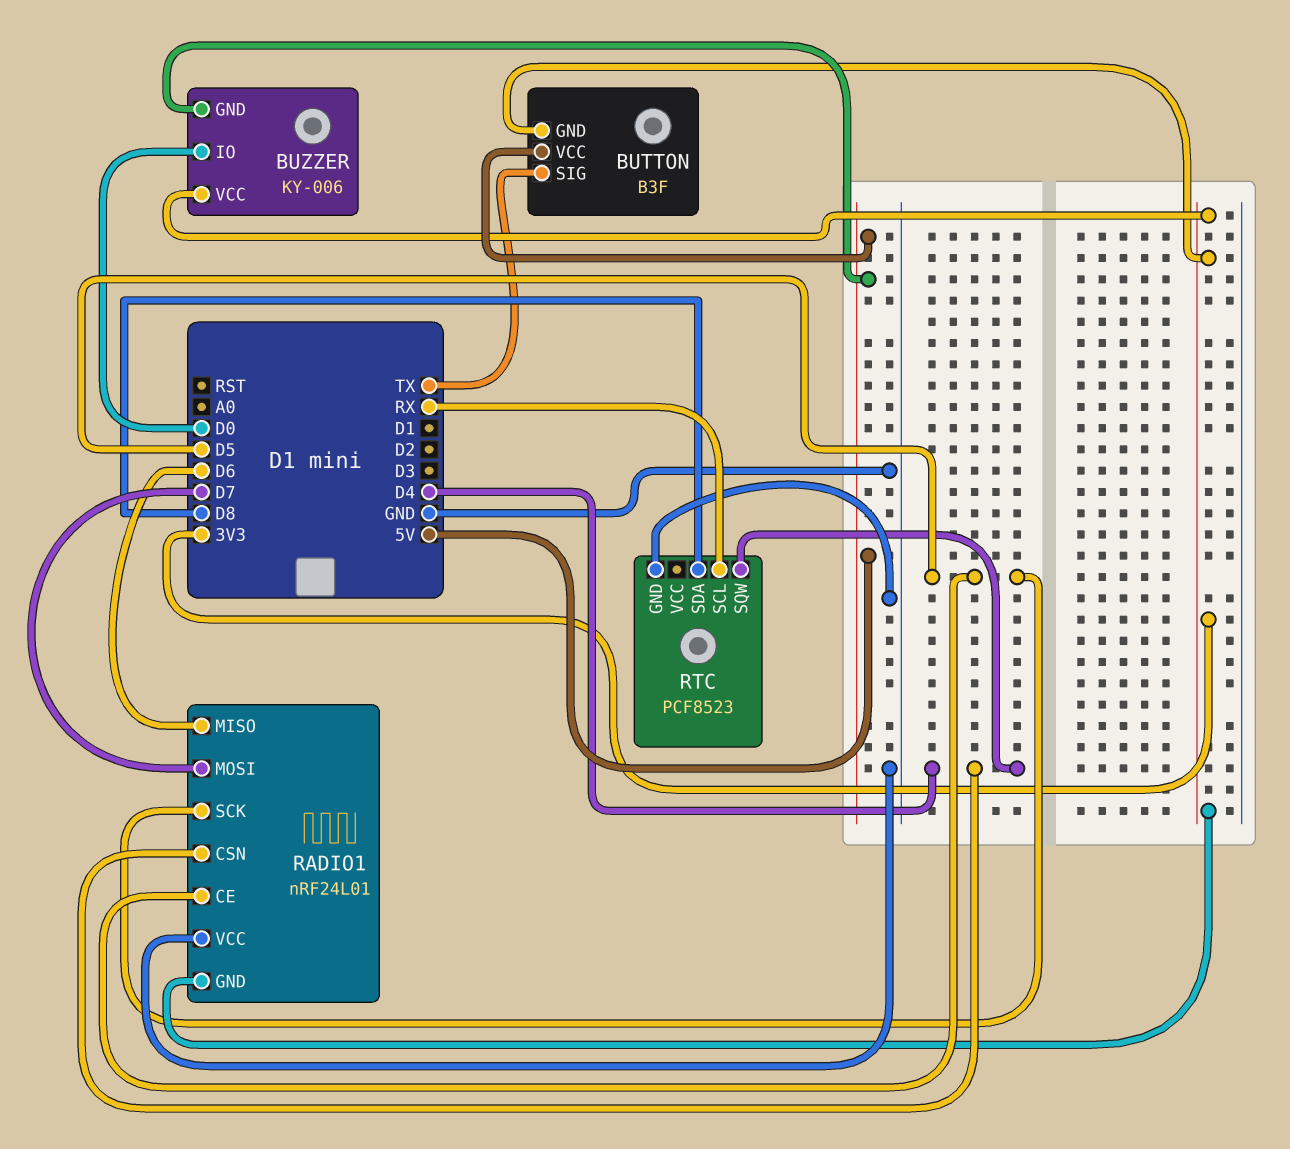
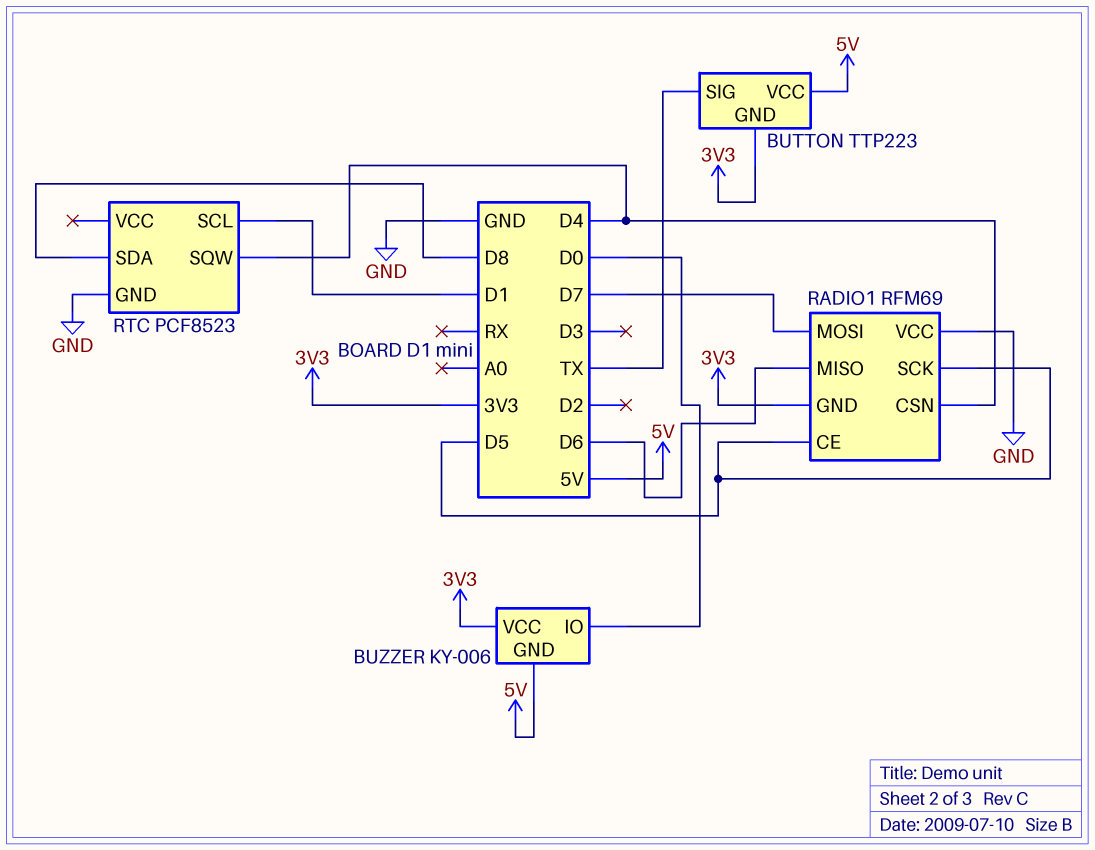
BUTTON: B3F -> TTP223
RADIO1: nRF24L01 -> RFM69
RTC pin SCL: RX -> D1

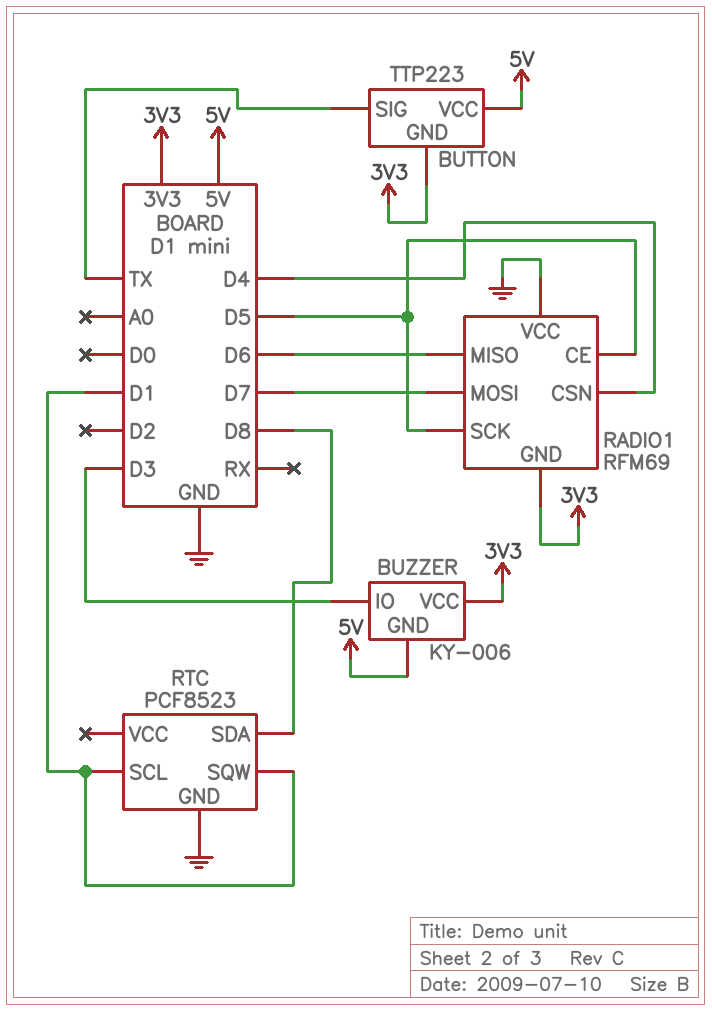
BUZZER pin IO: D0 -> D3
RTC pin SQW: D4 -> D1

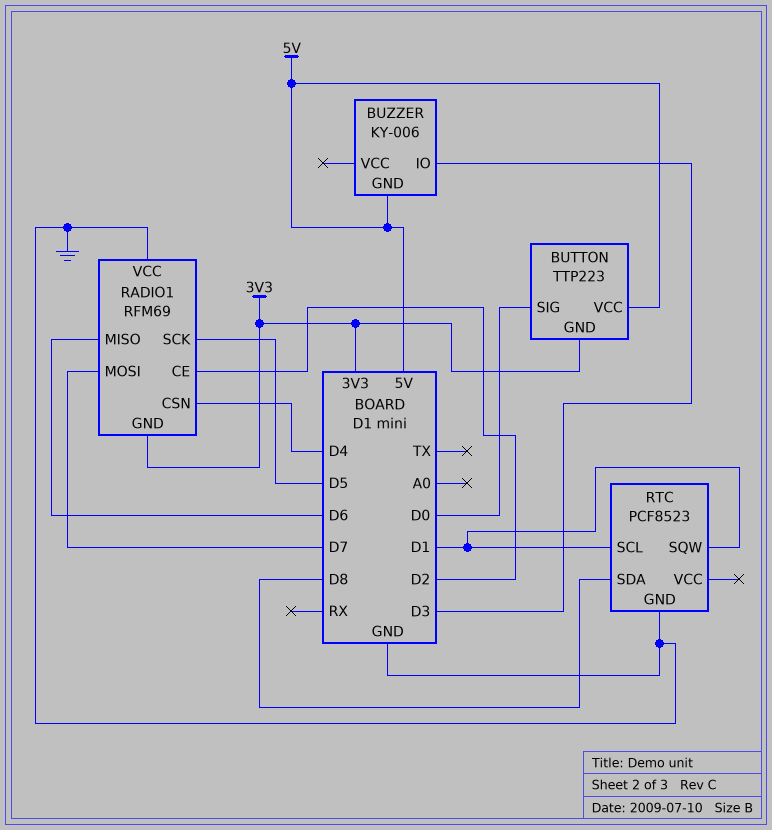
BUTTON pin SIG: TX -> D0
BUZZER pin VCC: 3V3 -> none
RADIO1 pin CE: D5 -> D2

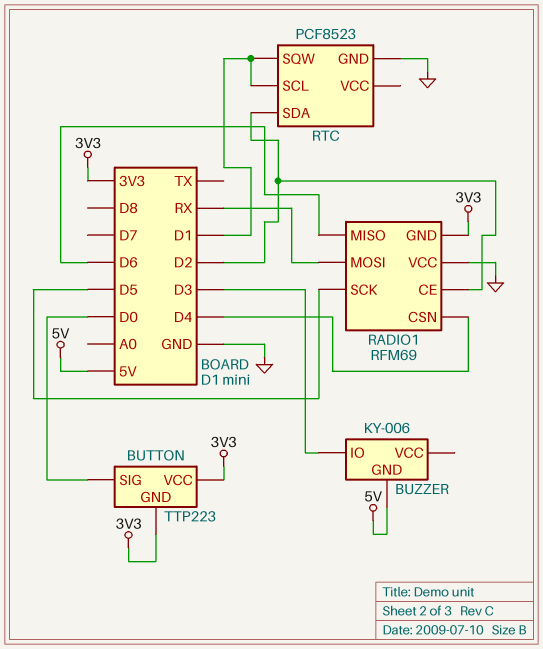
BUTTON pin VCC: 5V -> 3V3
RADIO1 pin MOSI: D7 -> RX
RTC pin SDA: D8 -> D2

